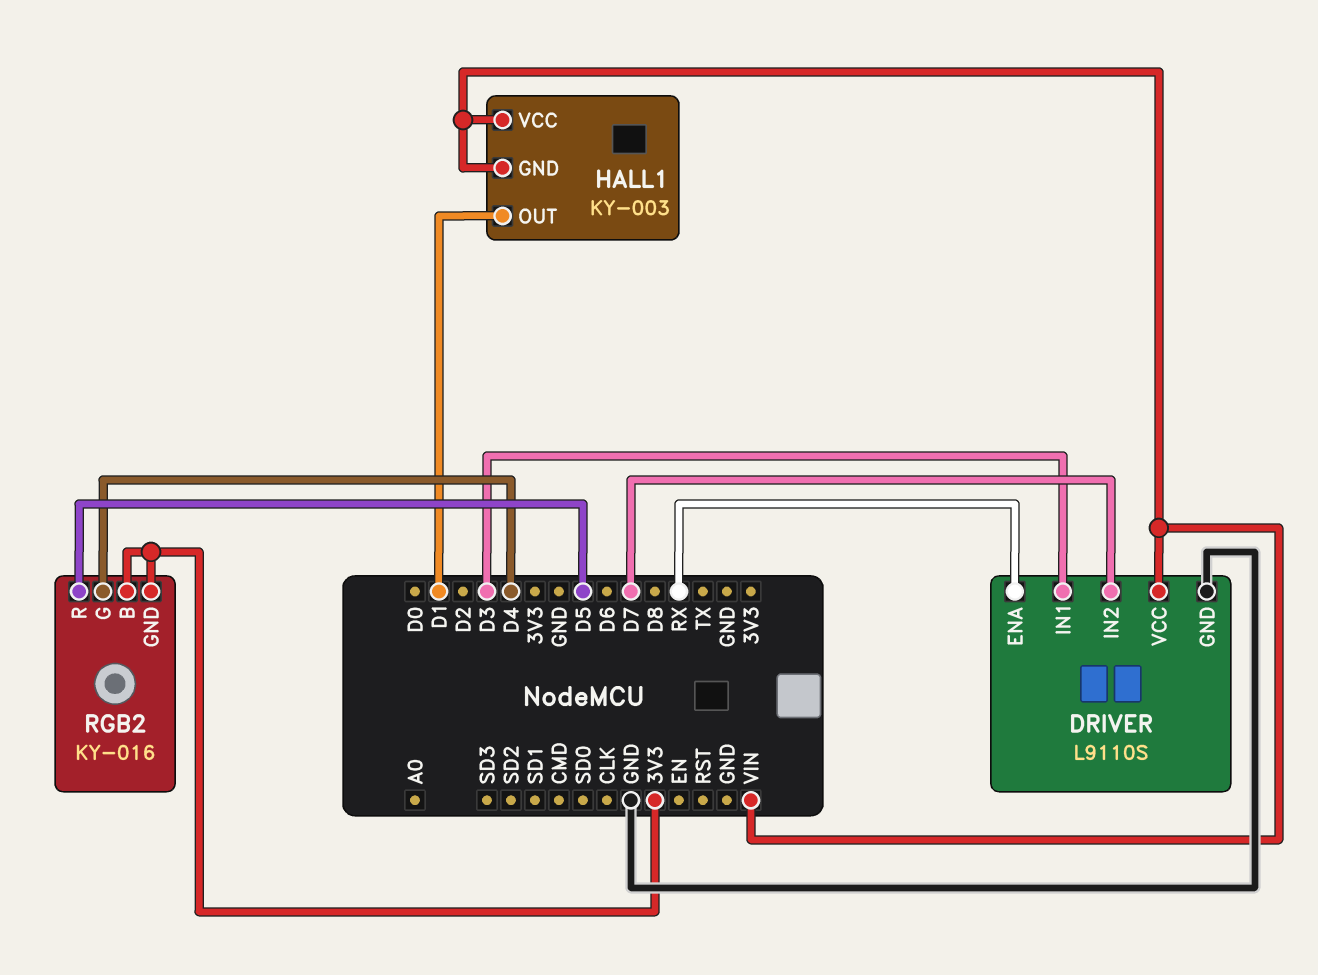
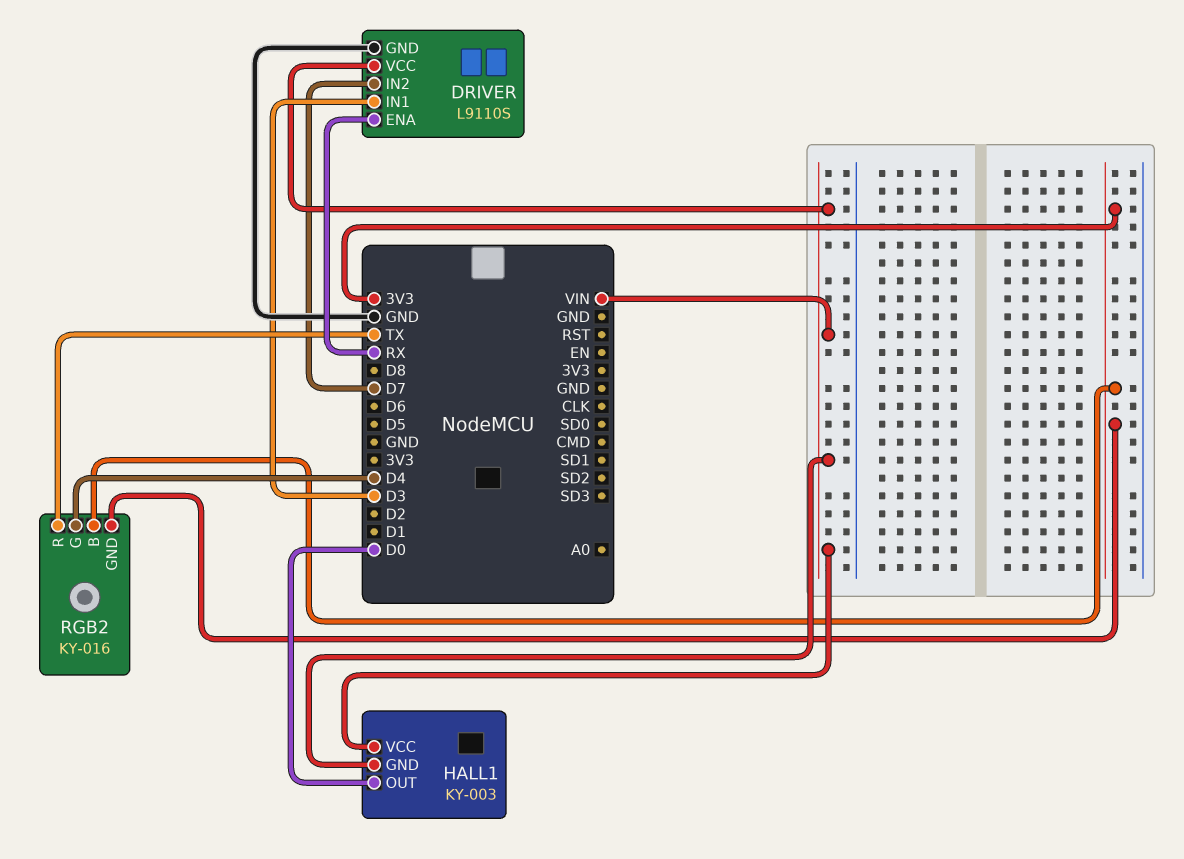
HALL1 pin OUT: D1 -> D0
RGB2 pin R: D5 -> TX

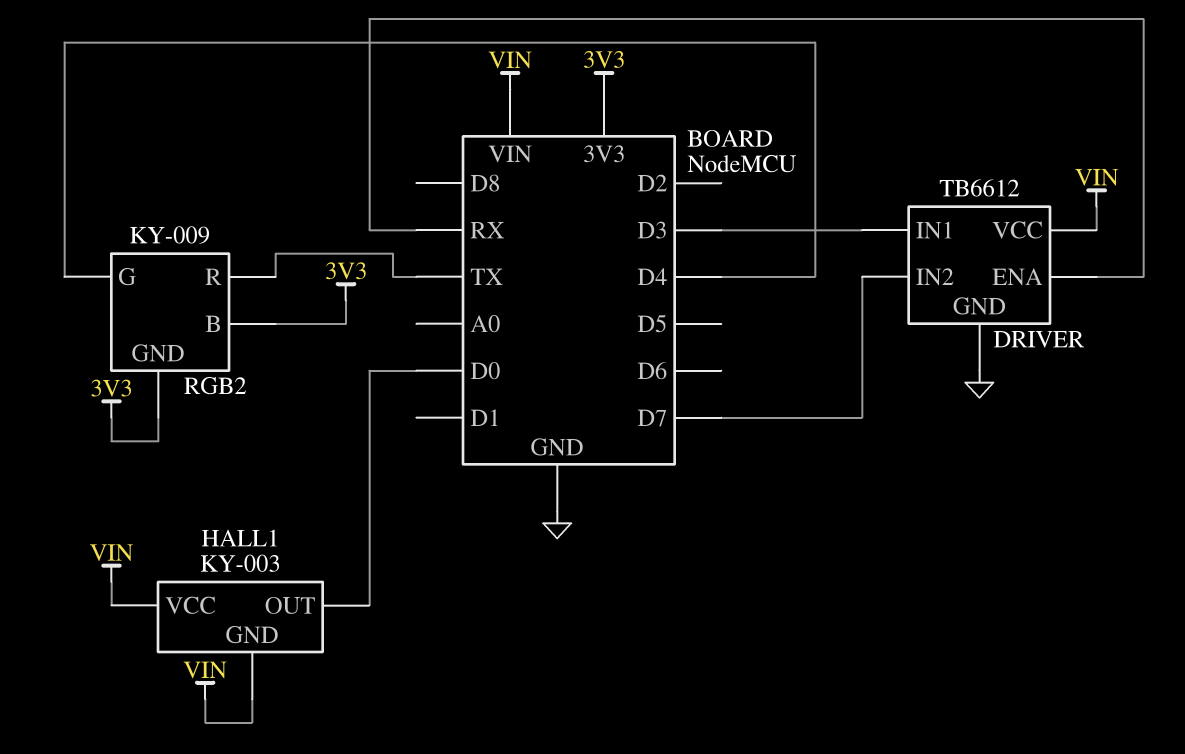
DRIVER: L9110S -> TB6612
RGB2: KY-016 -> KY-009

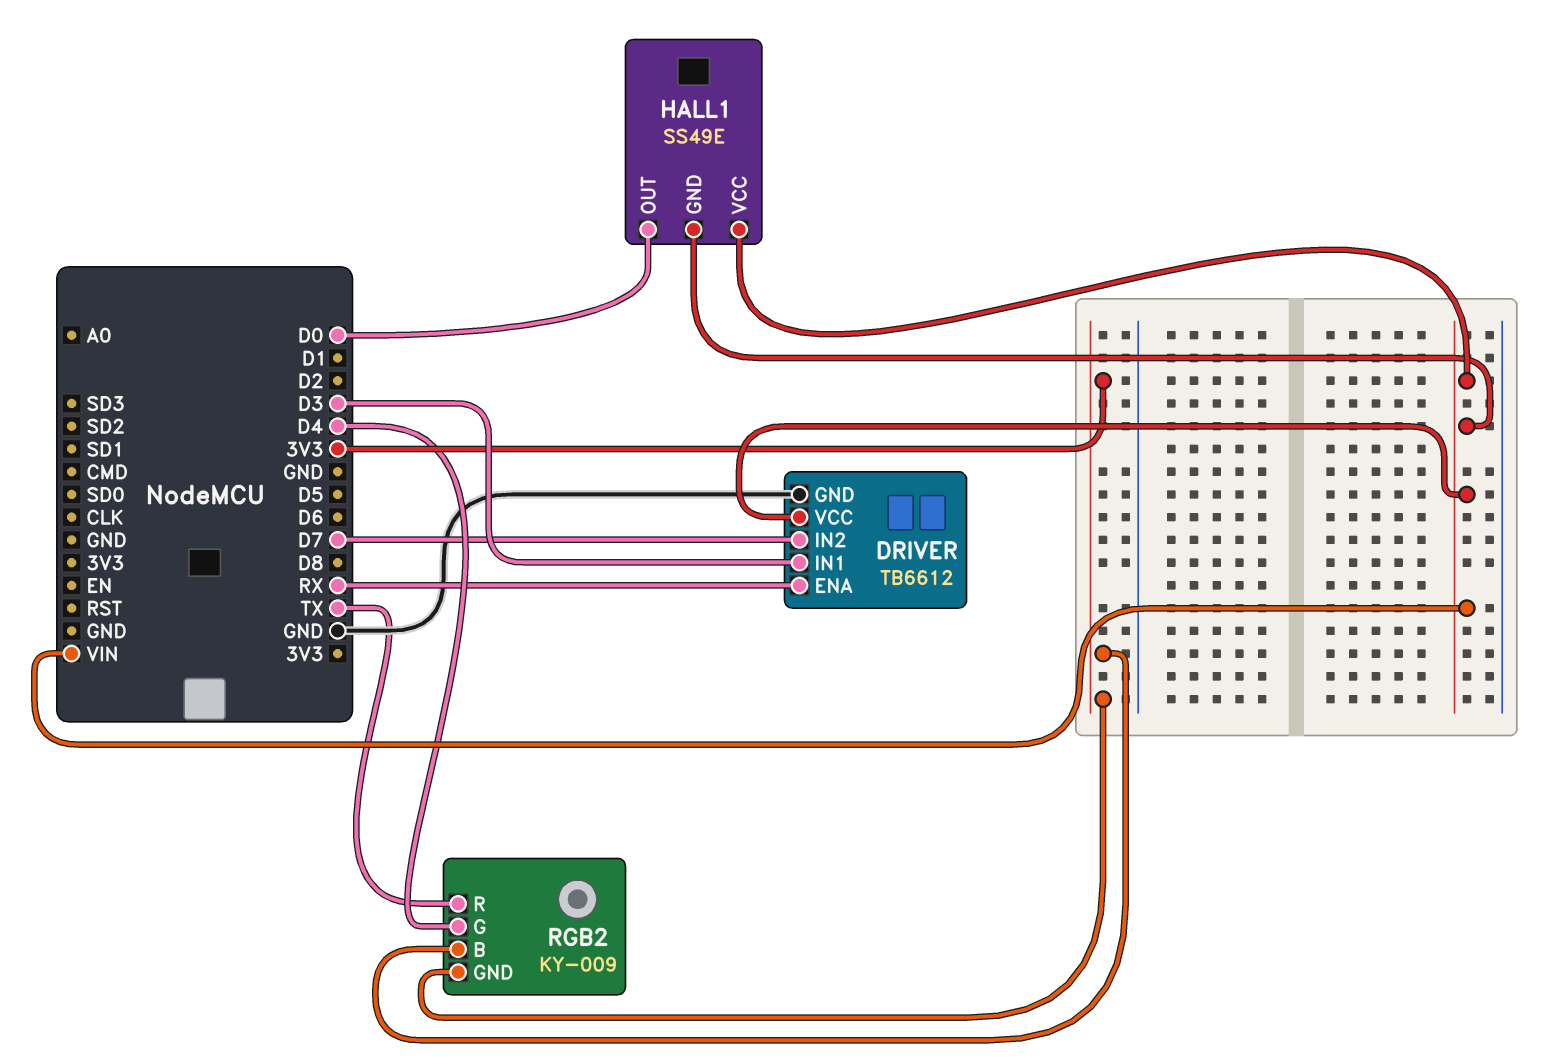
HALL1: KY-003 -> SS49E

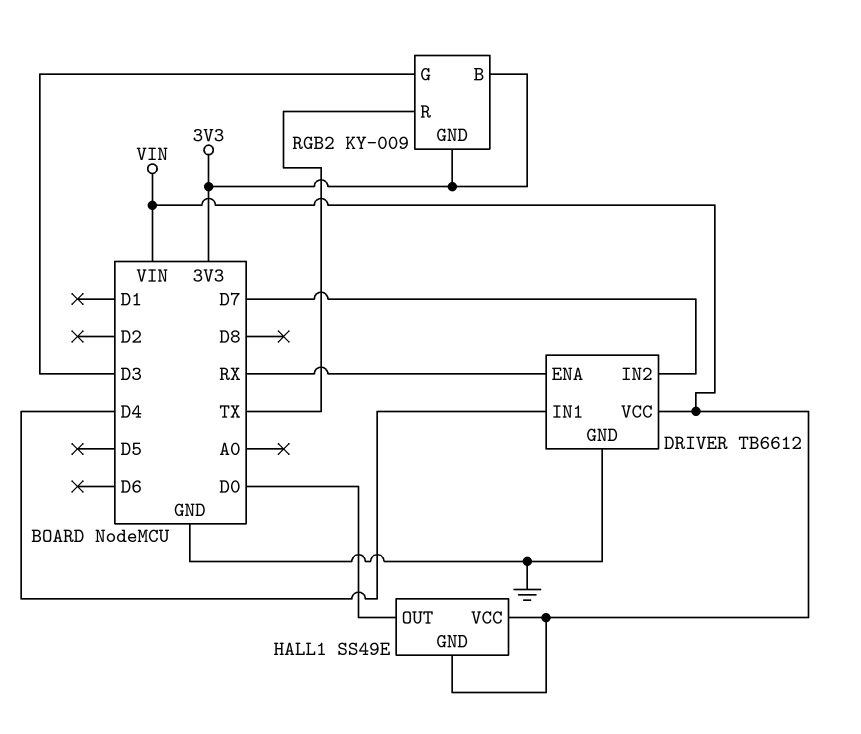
DRIVER pin IN1: D3 -> D4
RGB2 pin G: D4 -> D3

